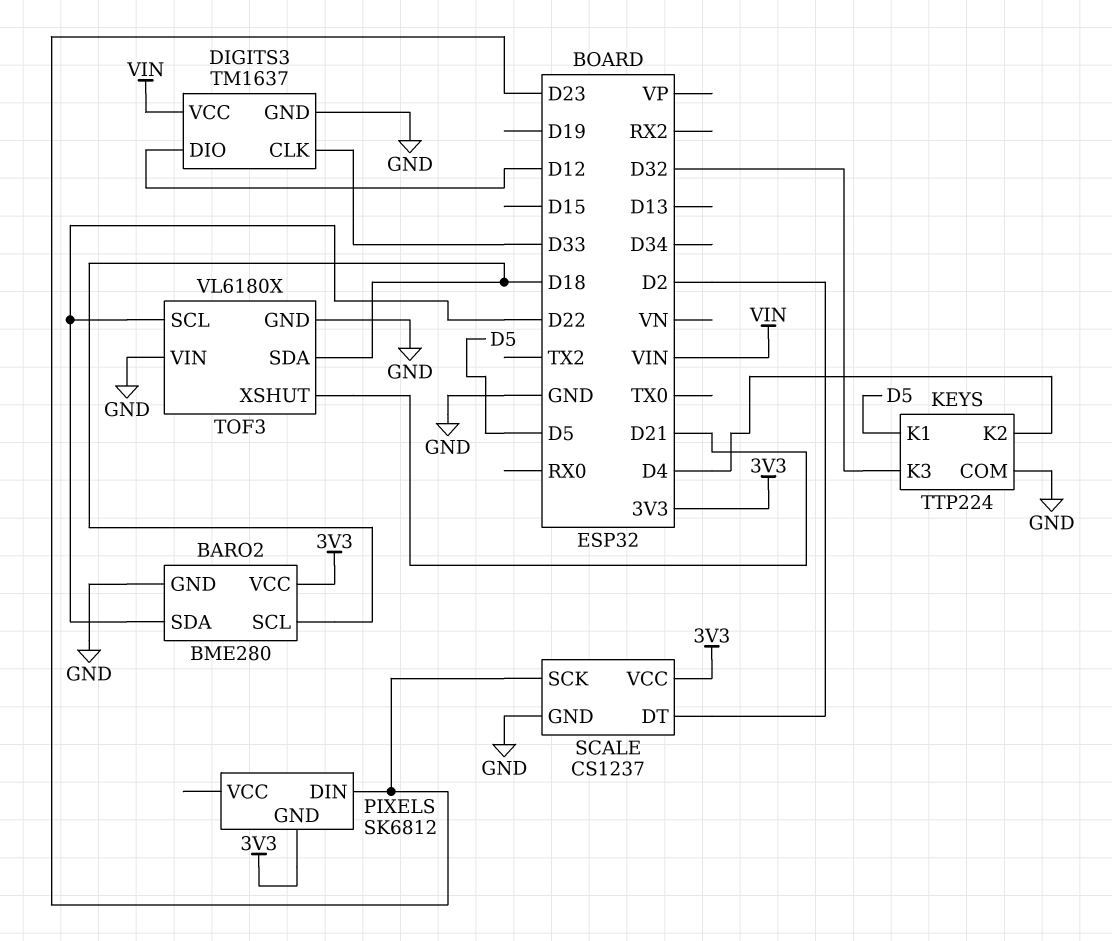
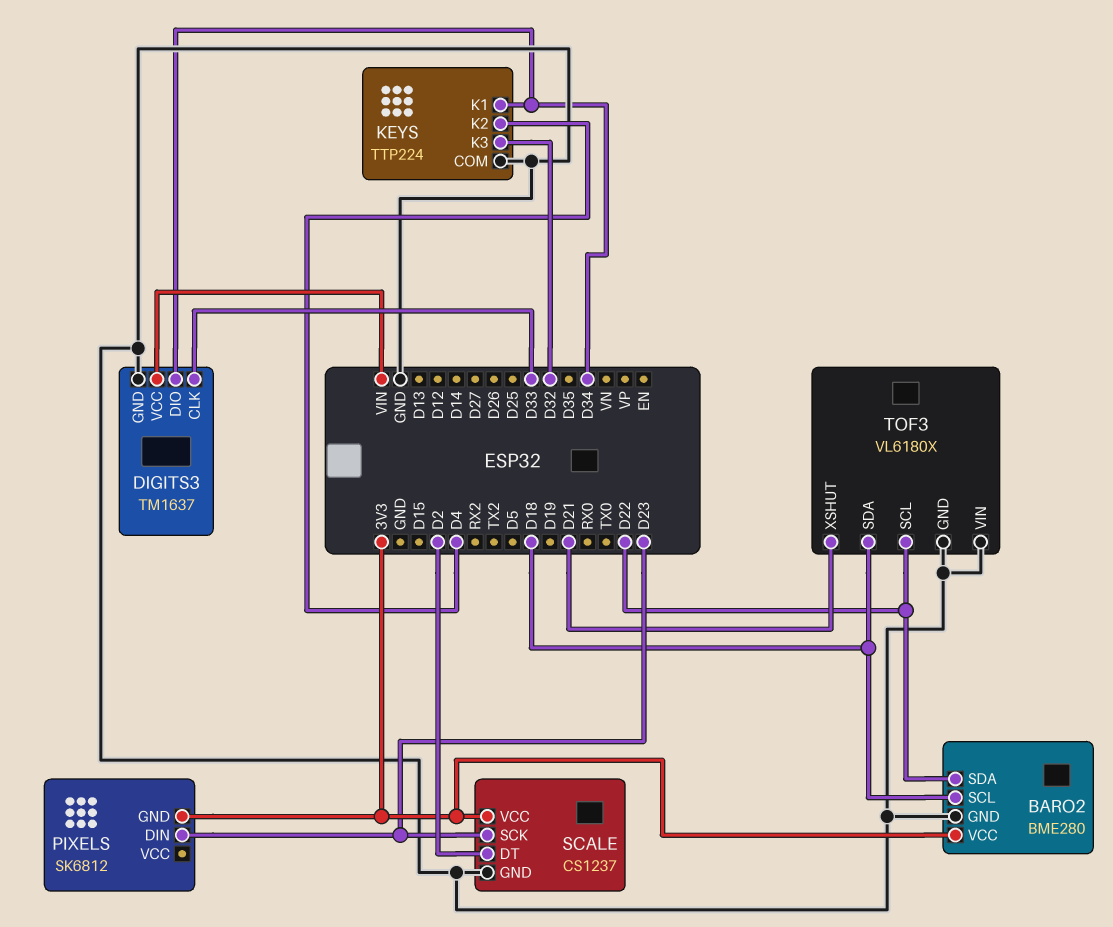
DIGITS3 pin DIO: D12 -> D34
KEYS pin K1: D5 -> D34

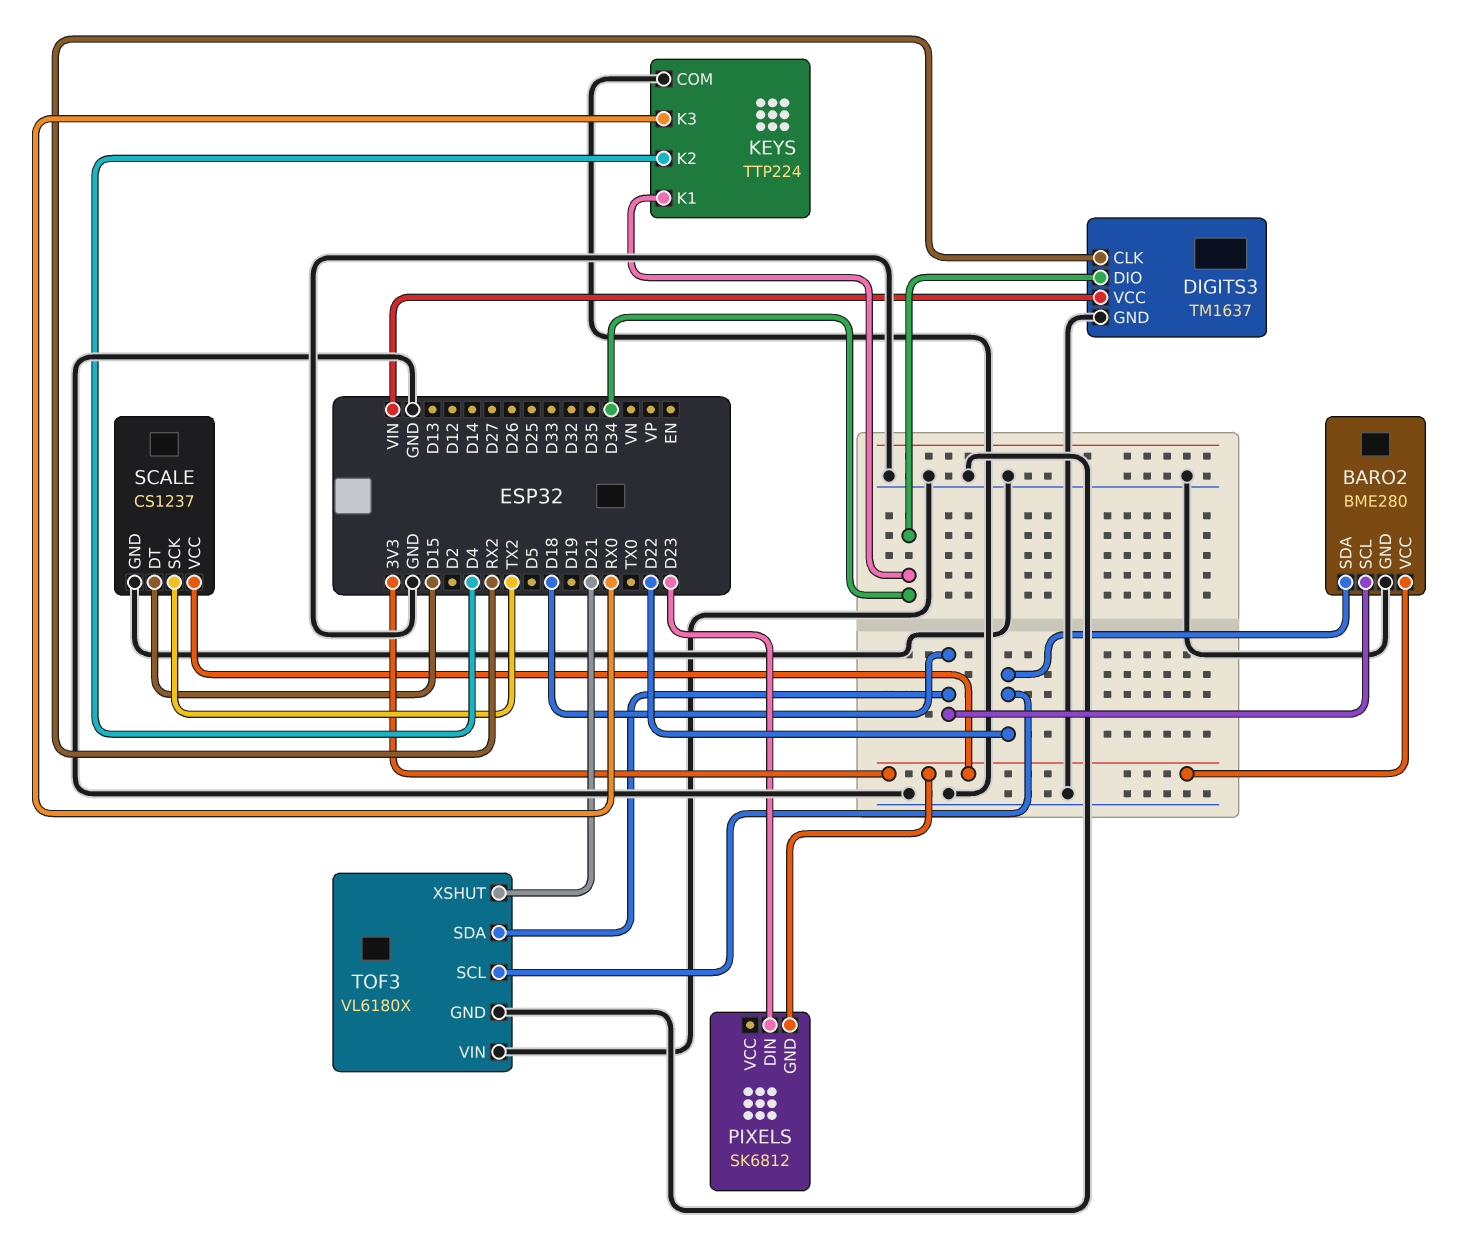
DIGITS3 pin CLK: D33 -> RX2
KEYS pin K3: D32 -> RX0
SCALE pin DT: D2 -> D15
SCALE pin SCK: D23 -> TX2

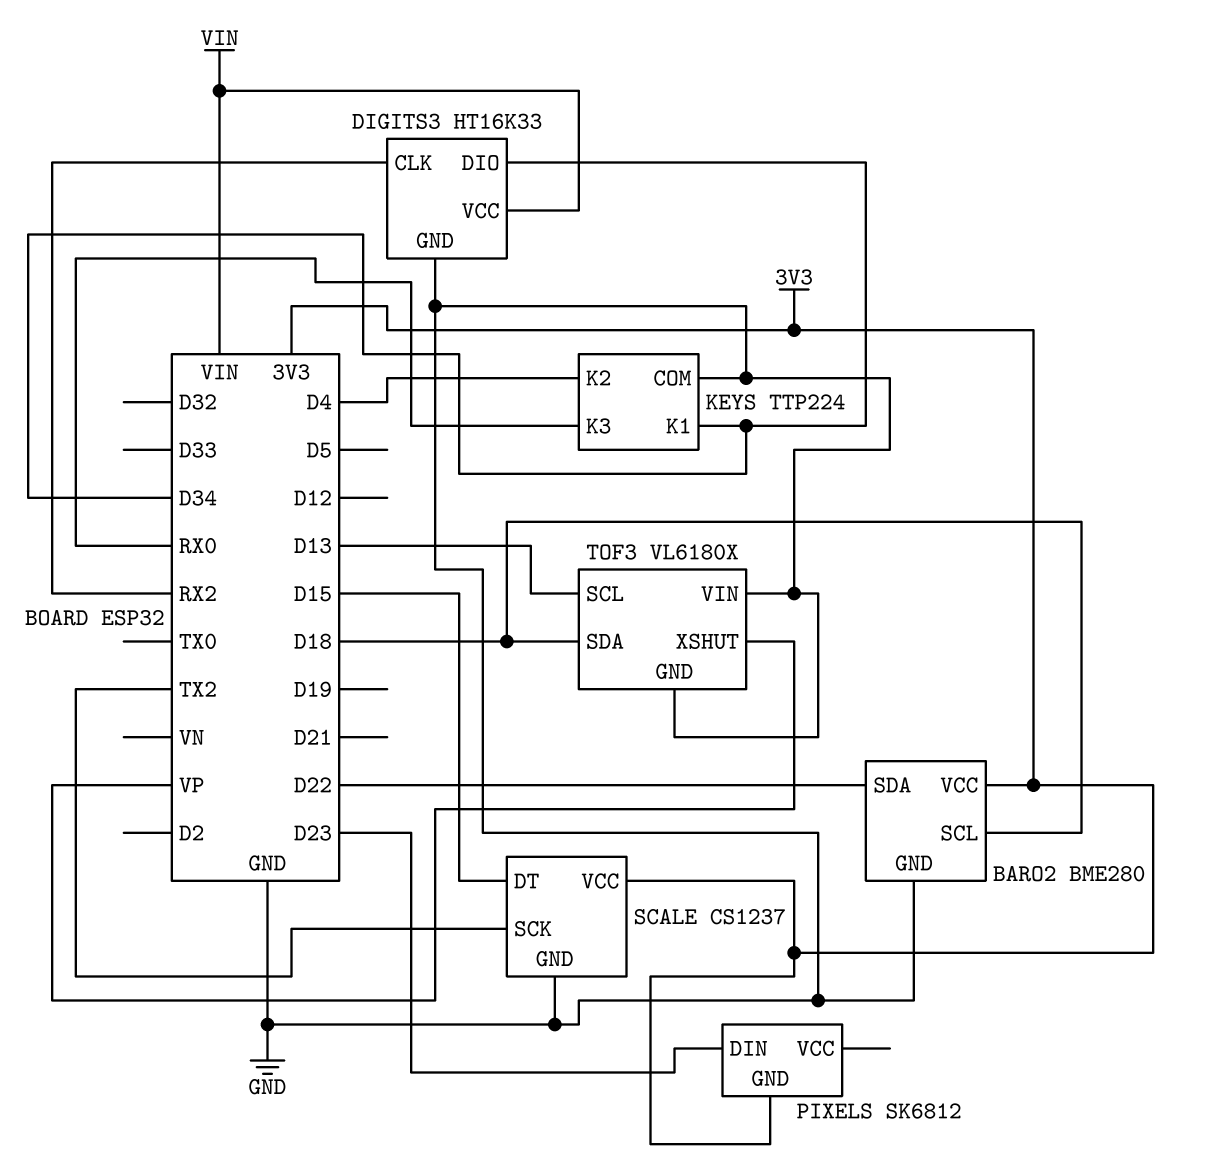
DIGITS3: TM1637 -> HT16K33
TOF3 pin SCL: D22 -> D13
TOF3 pin XSHUT: D21 -> VP

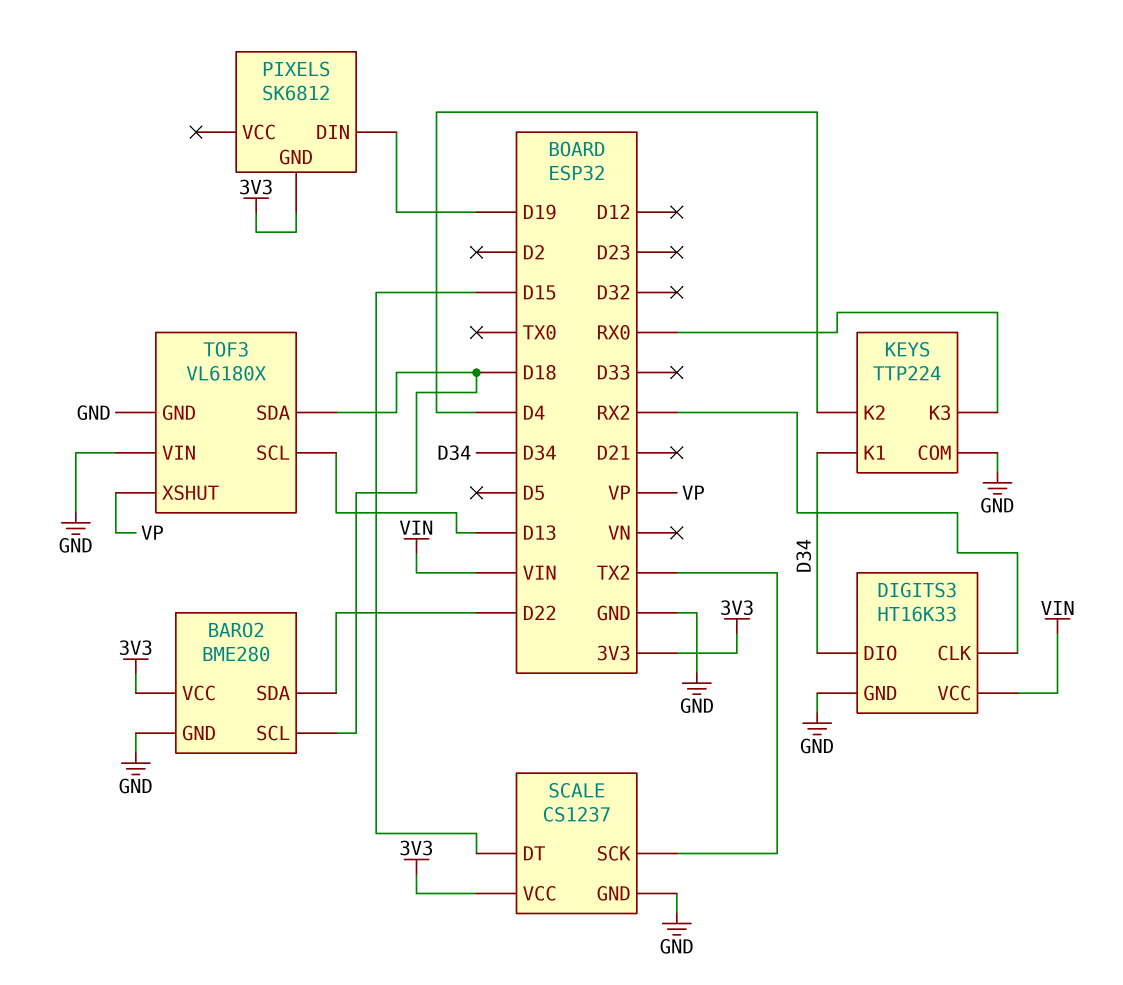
PIXELS pin DIN: D23 -> D19

